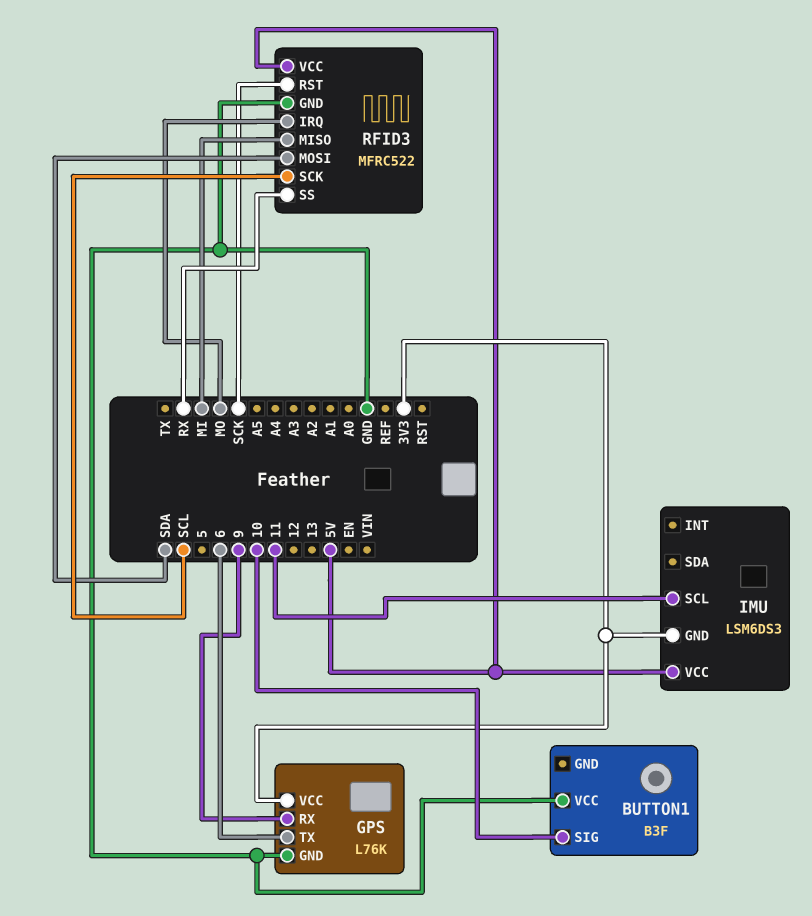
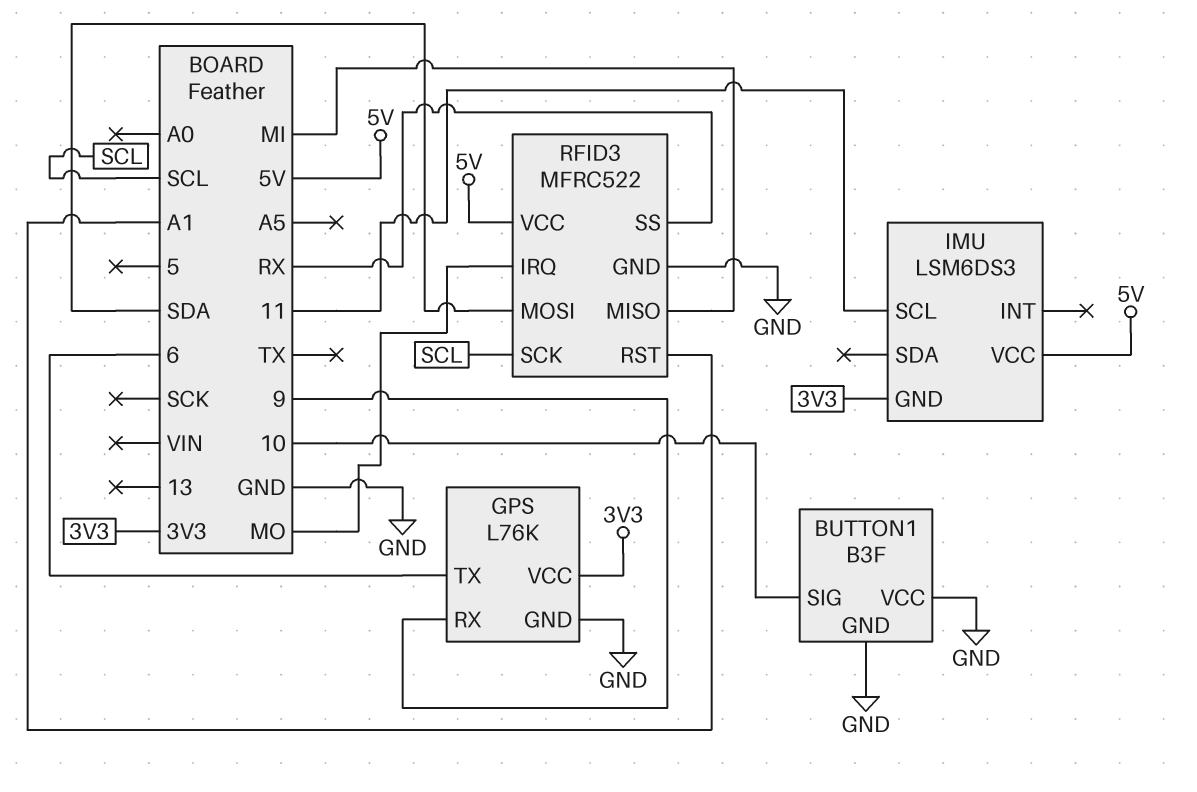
BUTTON1 pin GND: none -> GND
RFID3 pin RST: SCK -> A1

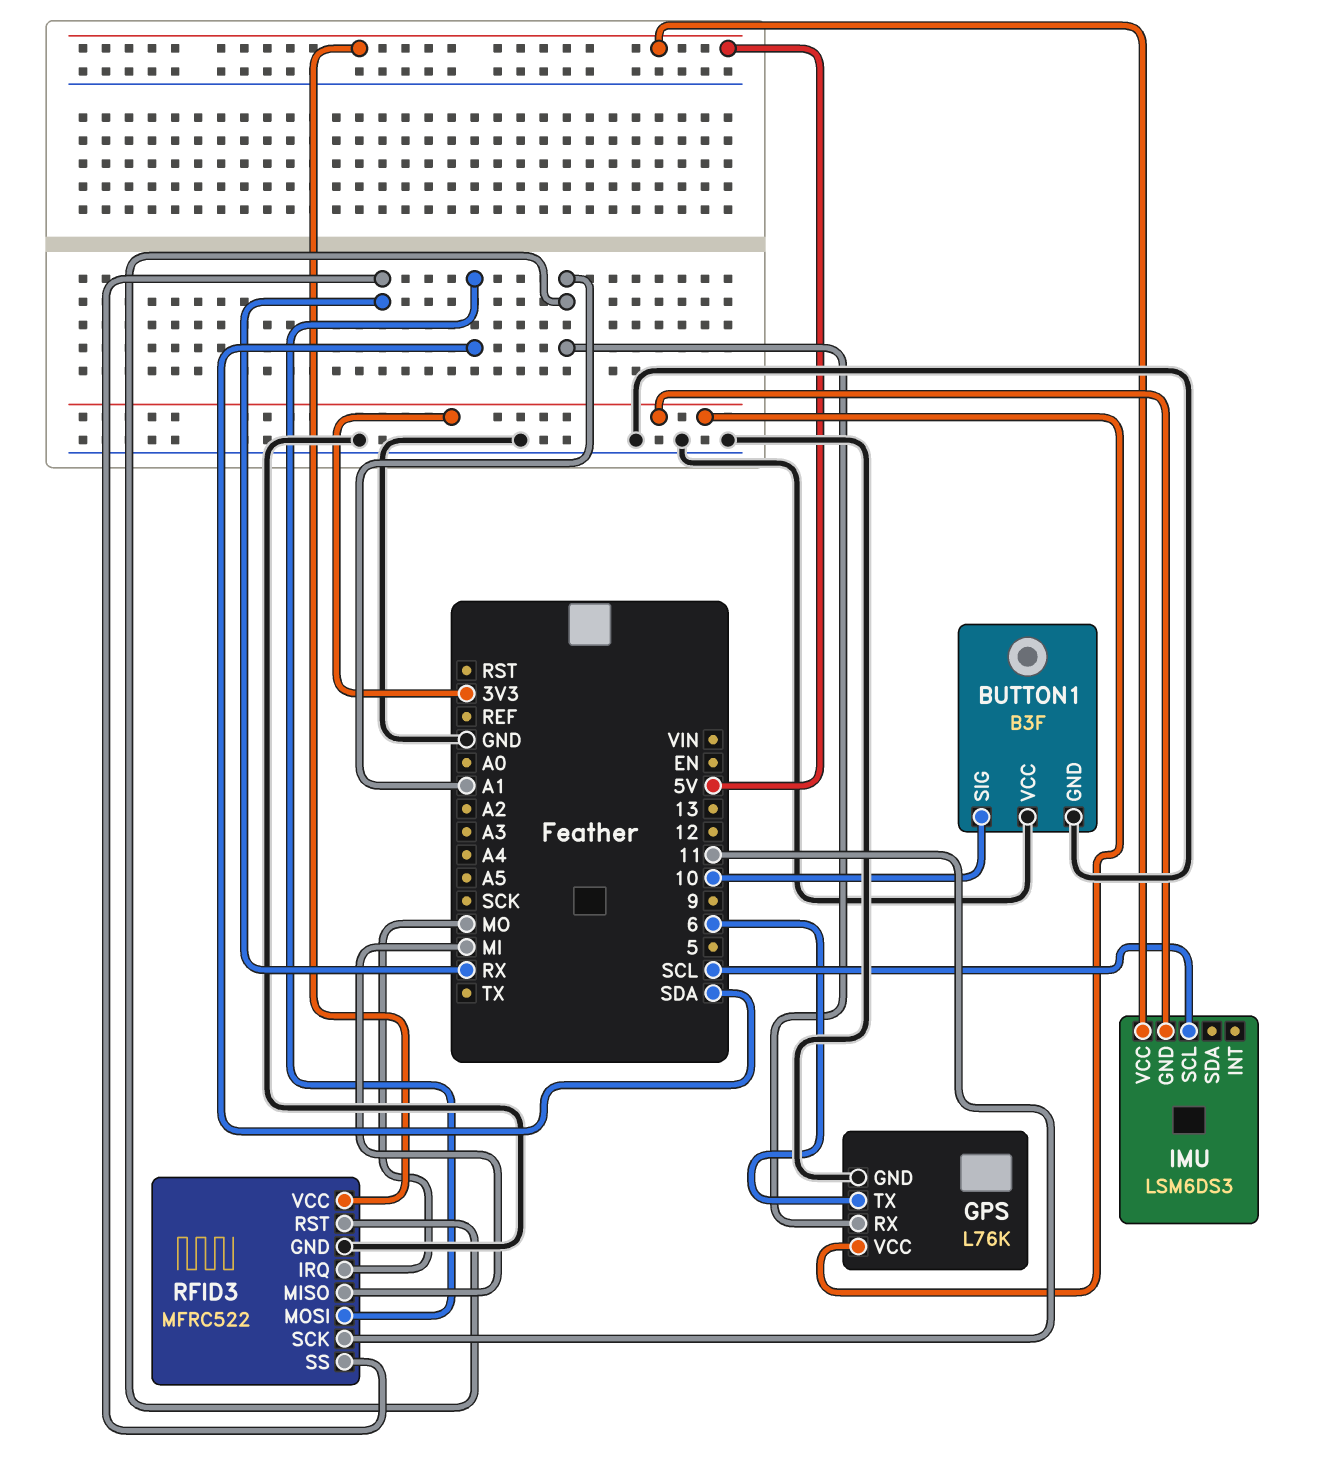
GPS pin RX: 9 -> A1
IMU pin SCL: 11 -> SCL
RFID3 pin SCK: SCL -> 11

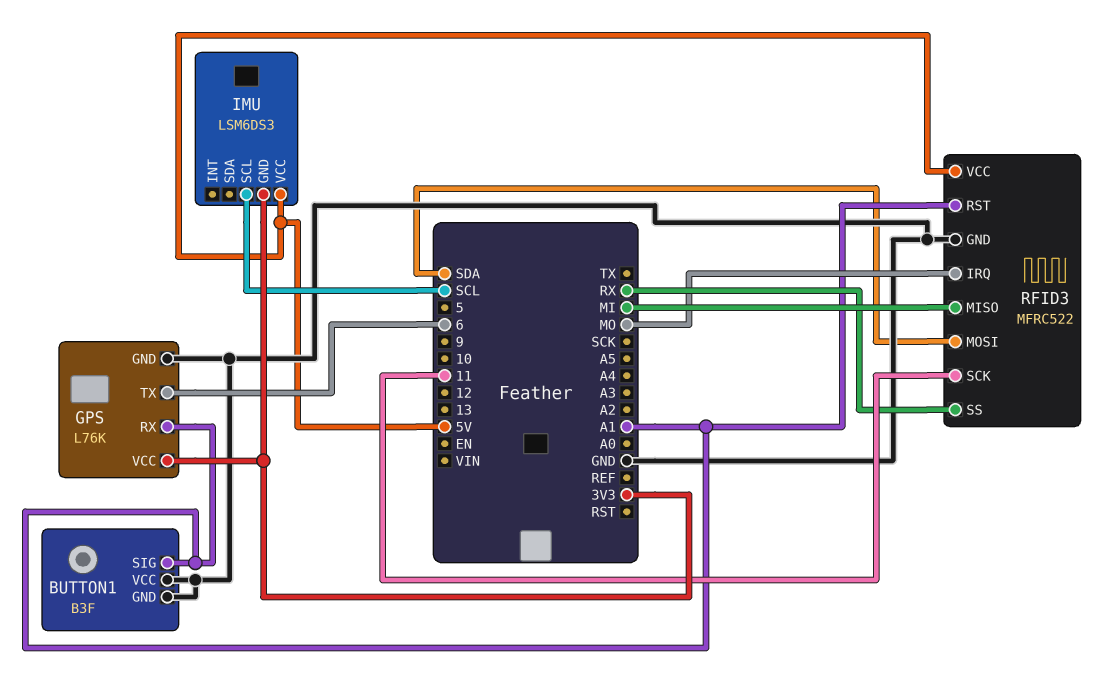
BUTTON1 pin SIG: 10 -> A1

